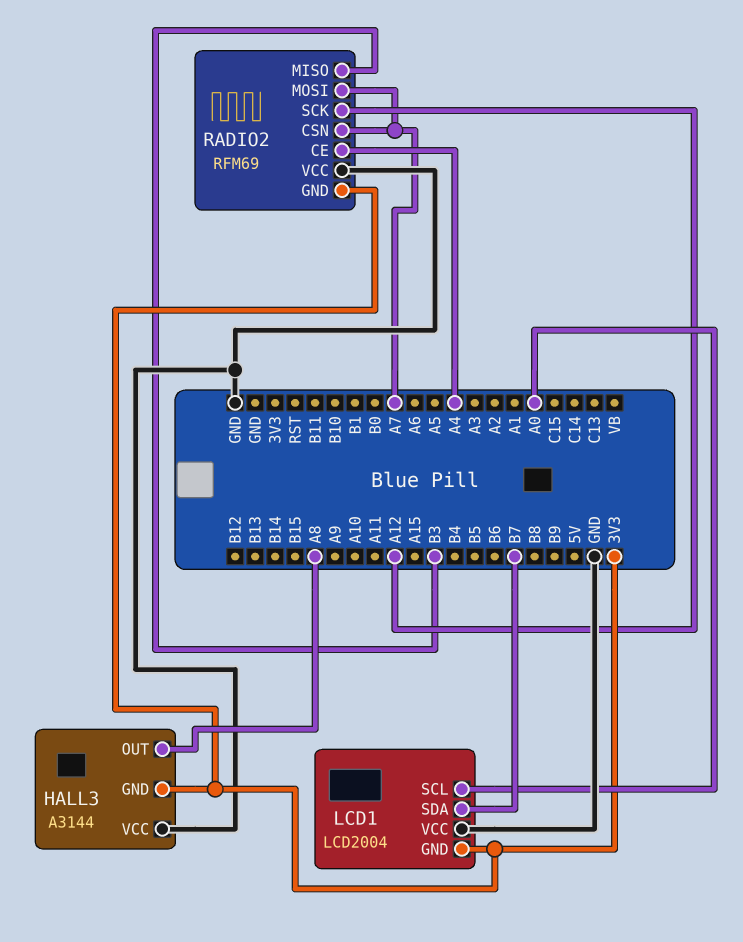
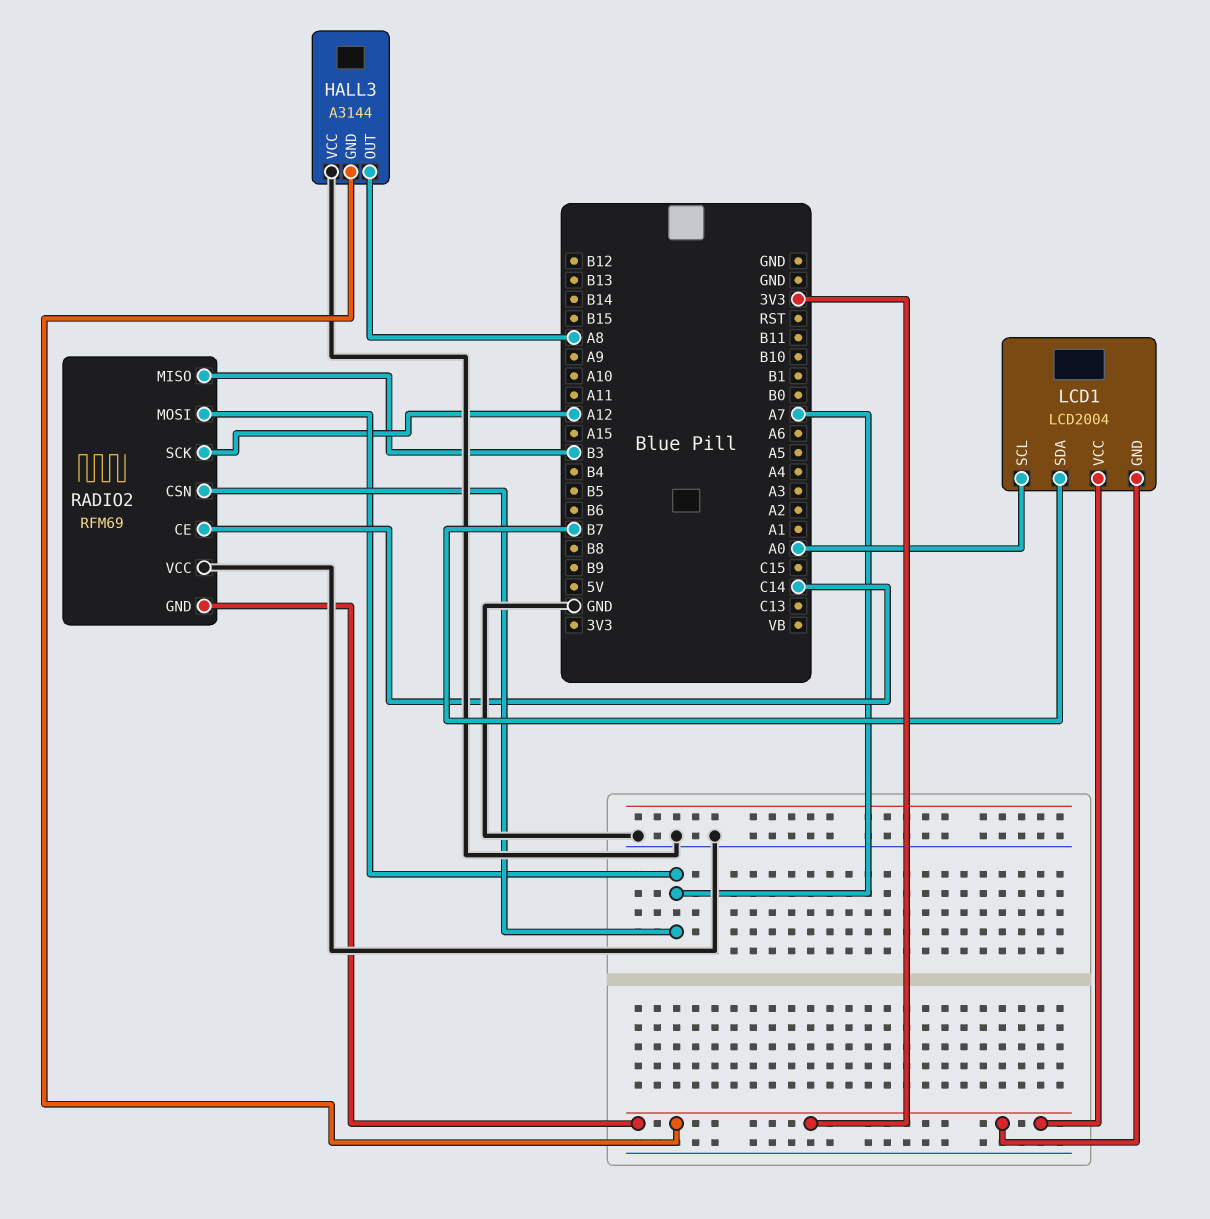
LCD1 pin VCC: GND -> 3V3
RADIO2 pin CE: A4 -> C14

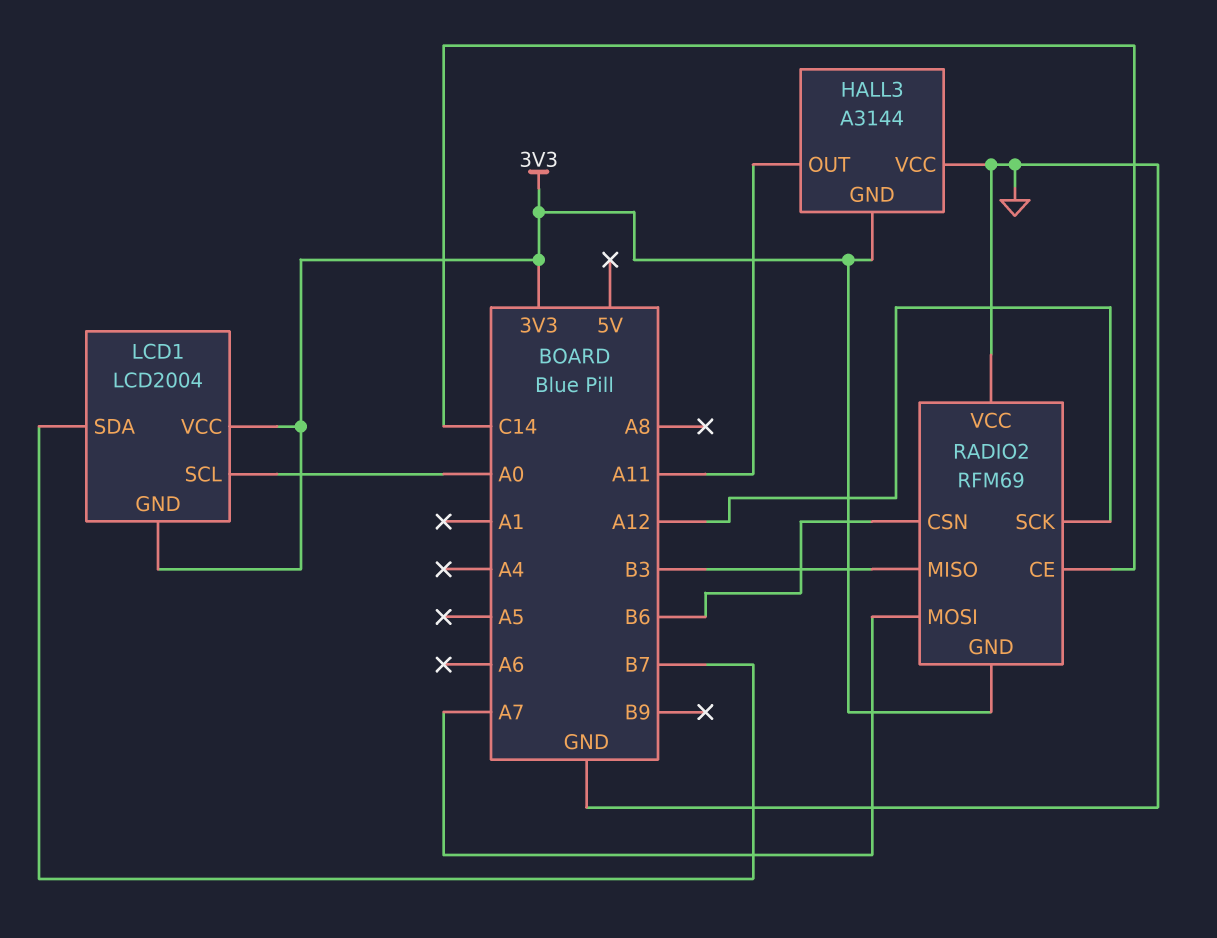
HALL3 pin OUT: A8 -> A11
RADIO2 pin CSN: A7 -> B6

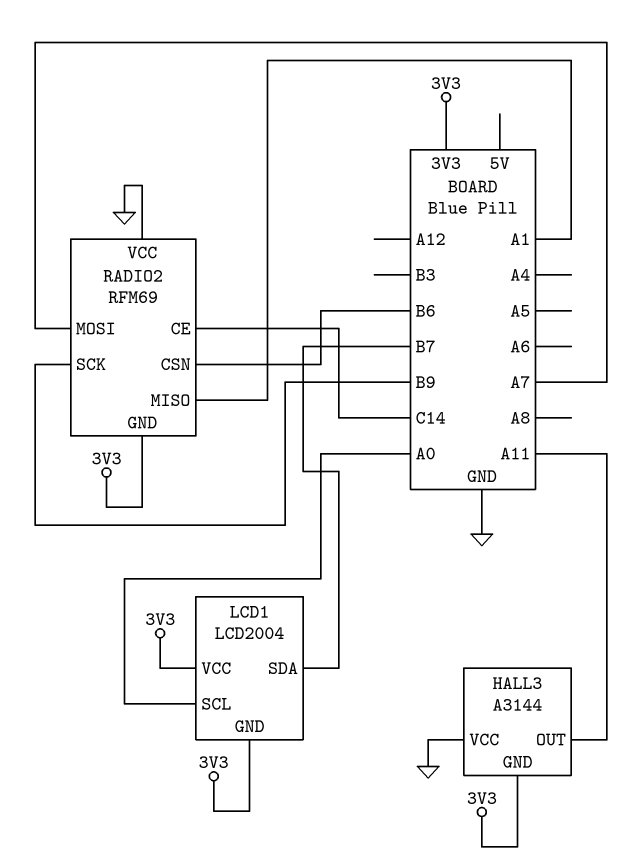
RADIO2 pin MISO: B3 -> A1
RADIO2 pin SCK: A12 -> B9

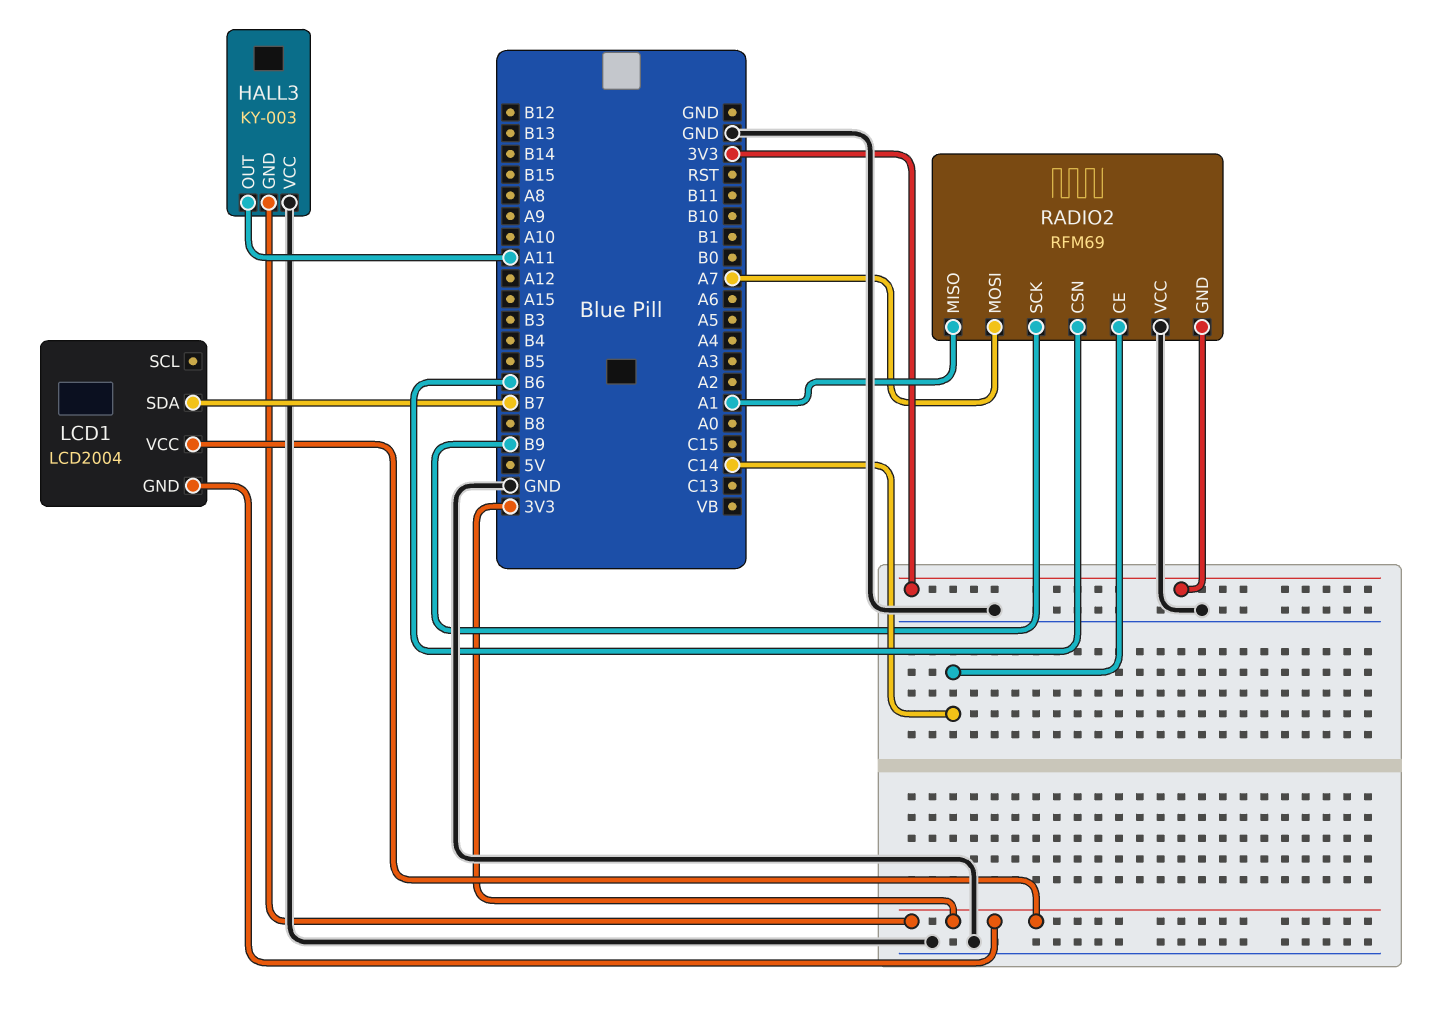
HALL3: A3144 -> KY-003
LCD1 pin SCL: A0 -> none

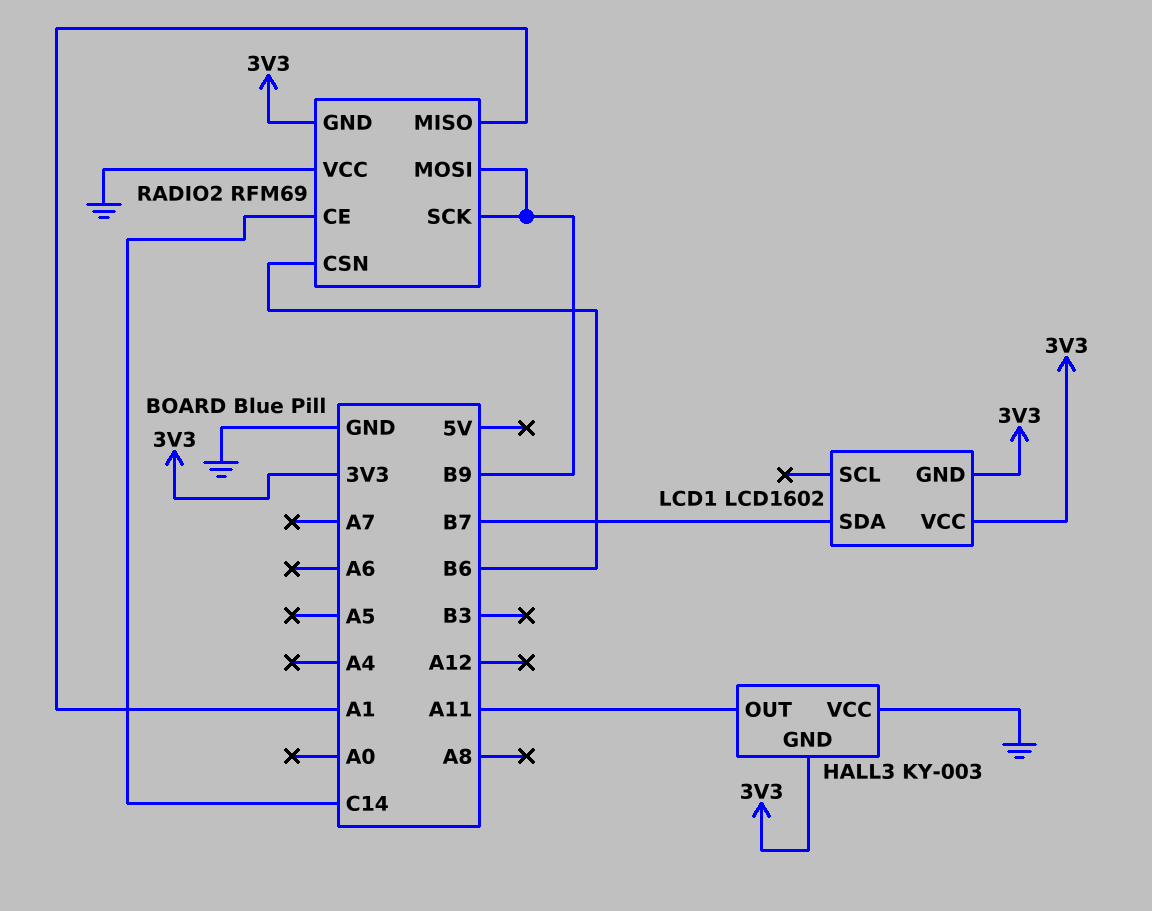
LCD1: LCD2004 -> LCD1602
RADIO2 pin MOSI: A7 -> B9

